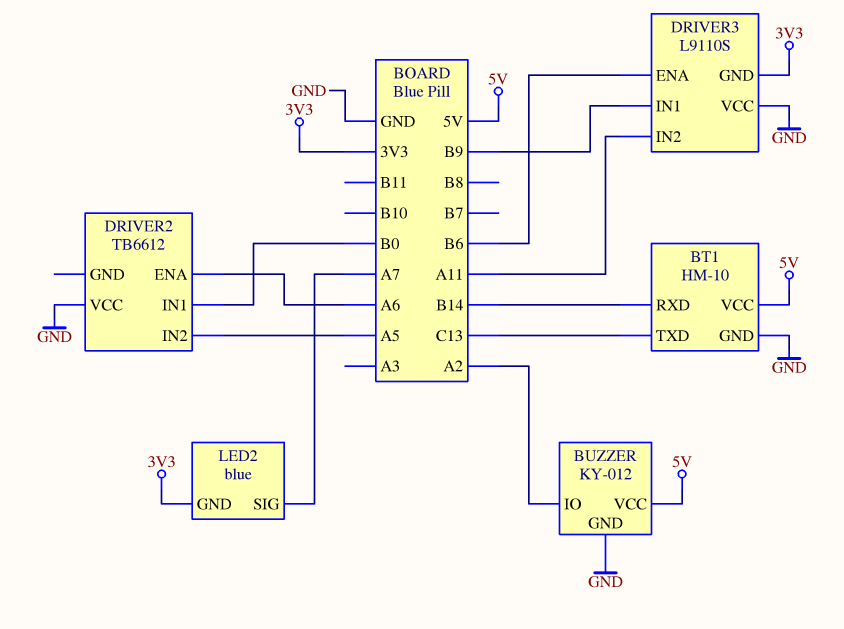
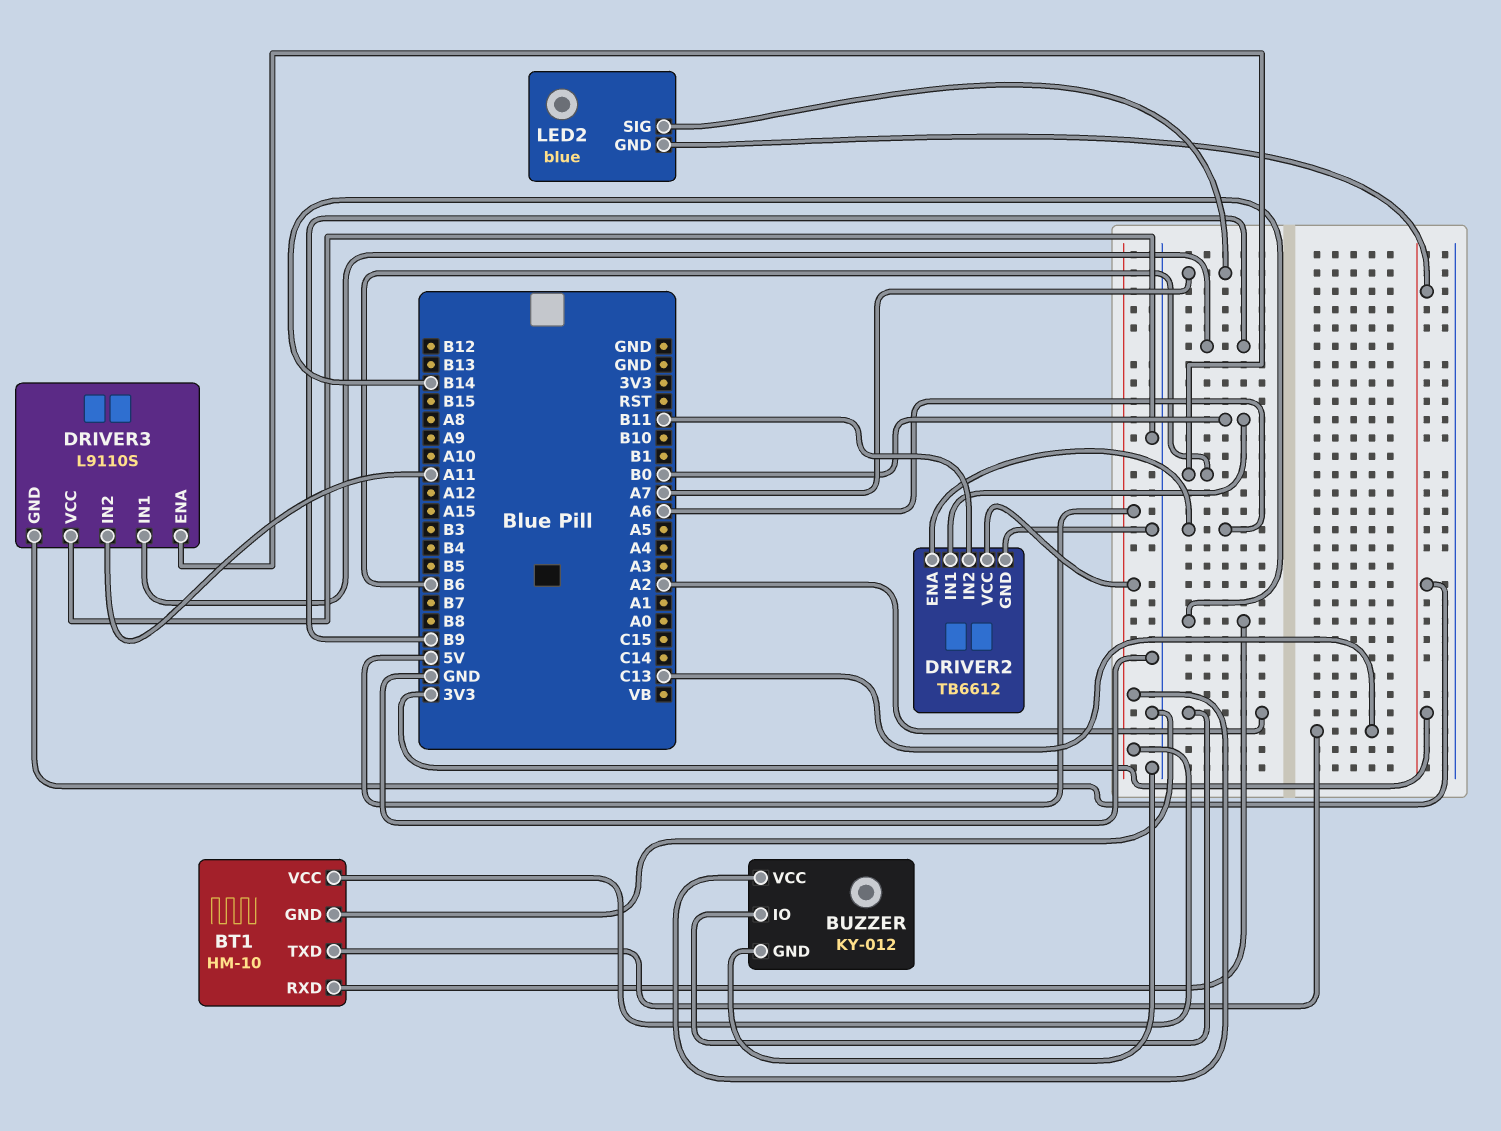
DRIVER2 pin GND: none -> GND
DRIVER2 pin IN2: A5 -> B11
DRIVER2 pin VCC: GND -> 5V

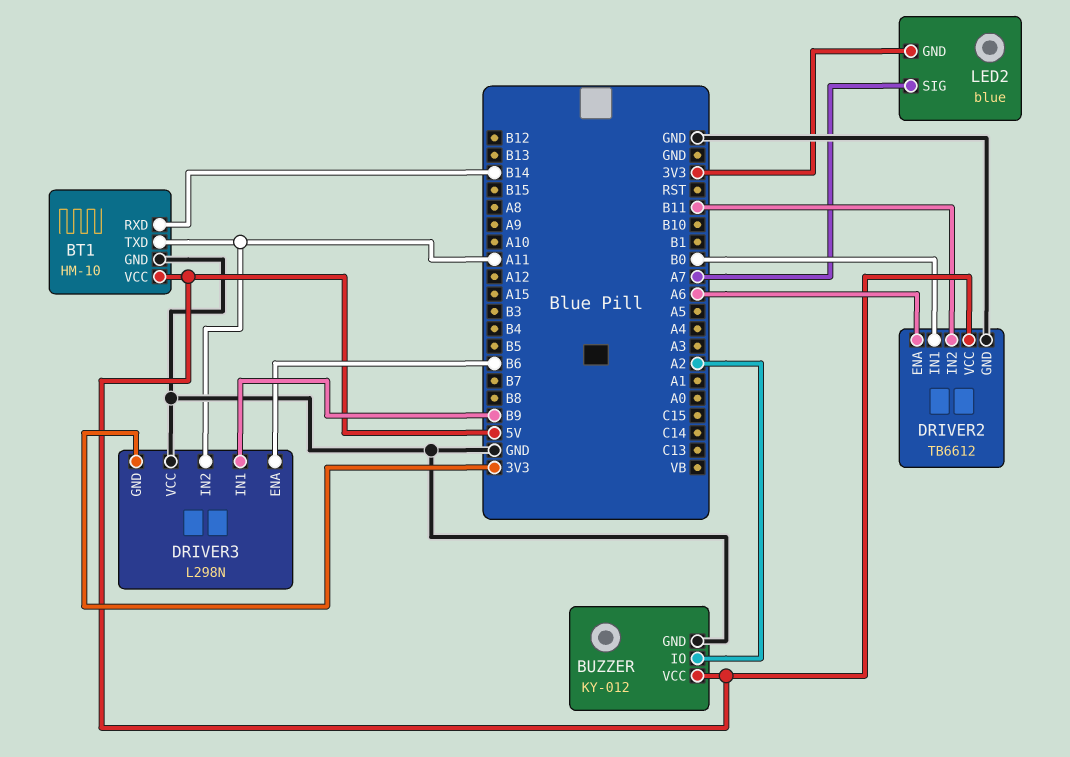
BT1 pin TXD: C13 -> A11
DRIVER3: L9110S -> L298N

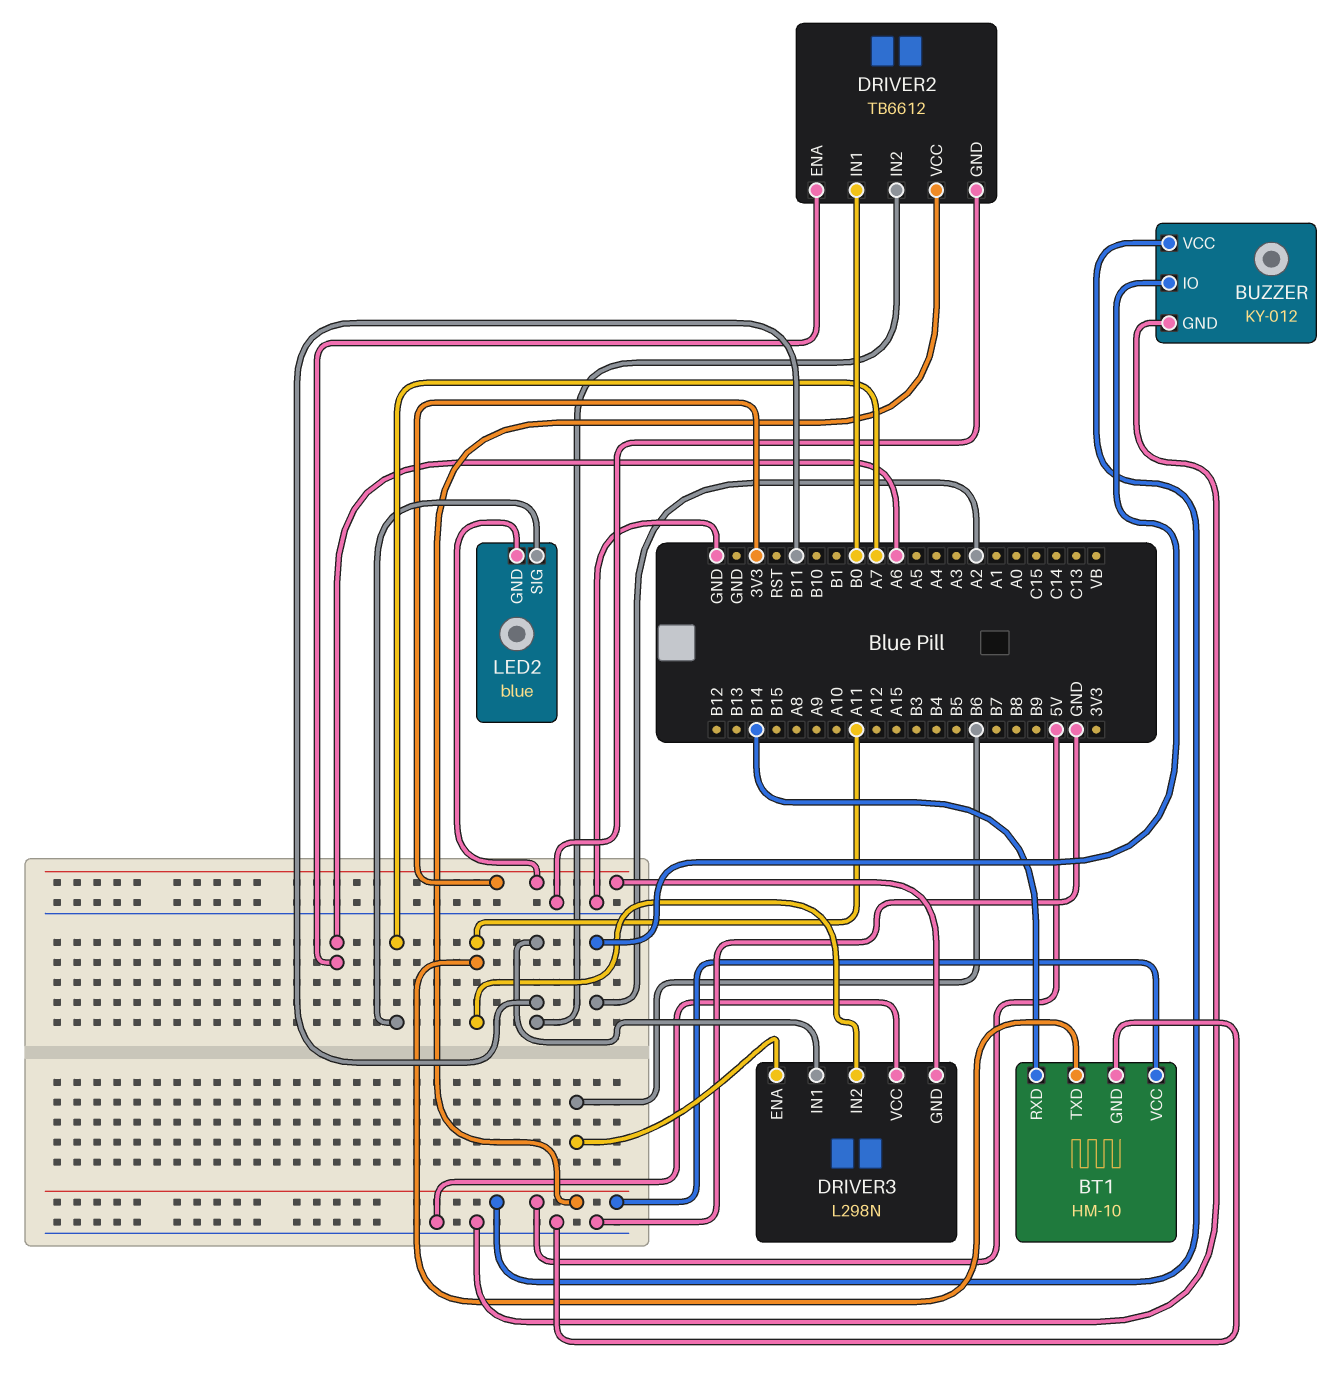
DRIVER3 pin IN1: B9 -> B11

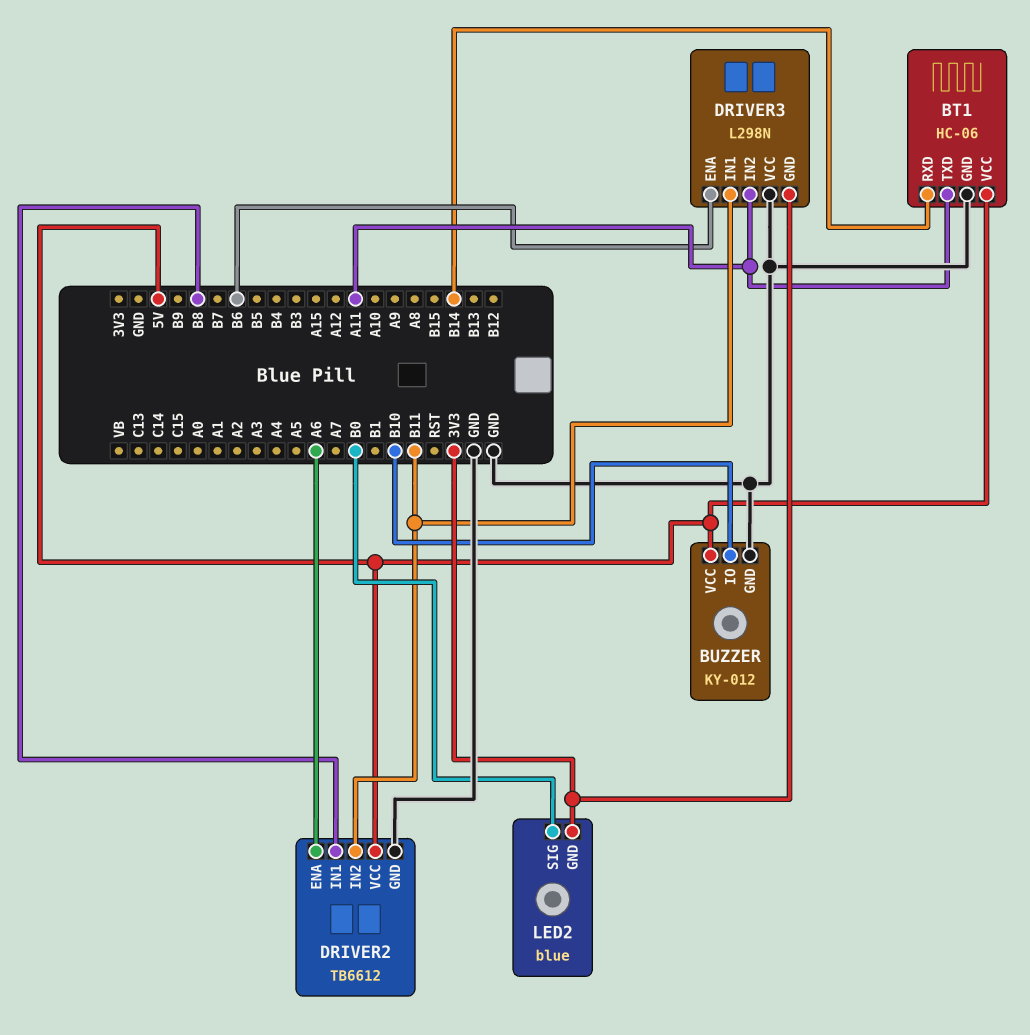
BT1: HM-10 -> HC-06
BUZZER pin IO: A2 -> B10
DRIVER2 pin IN1: B0 -> B8
LED2 pin SIG: A7 -> B0

